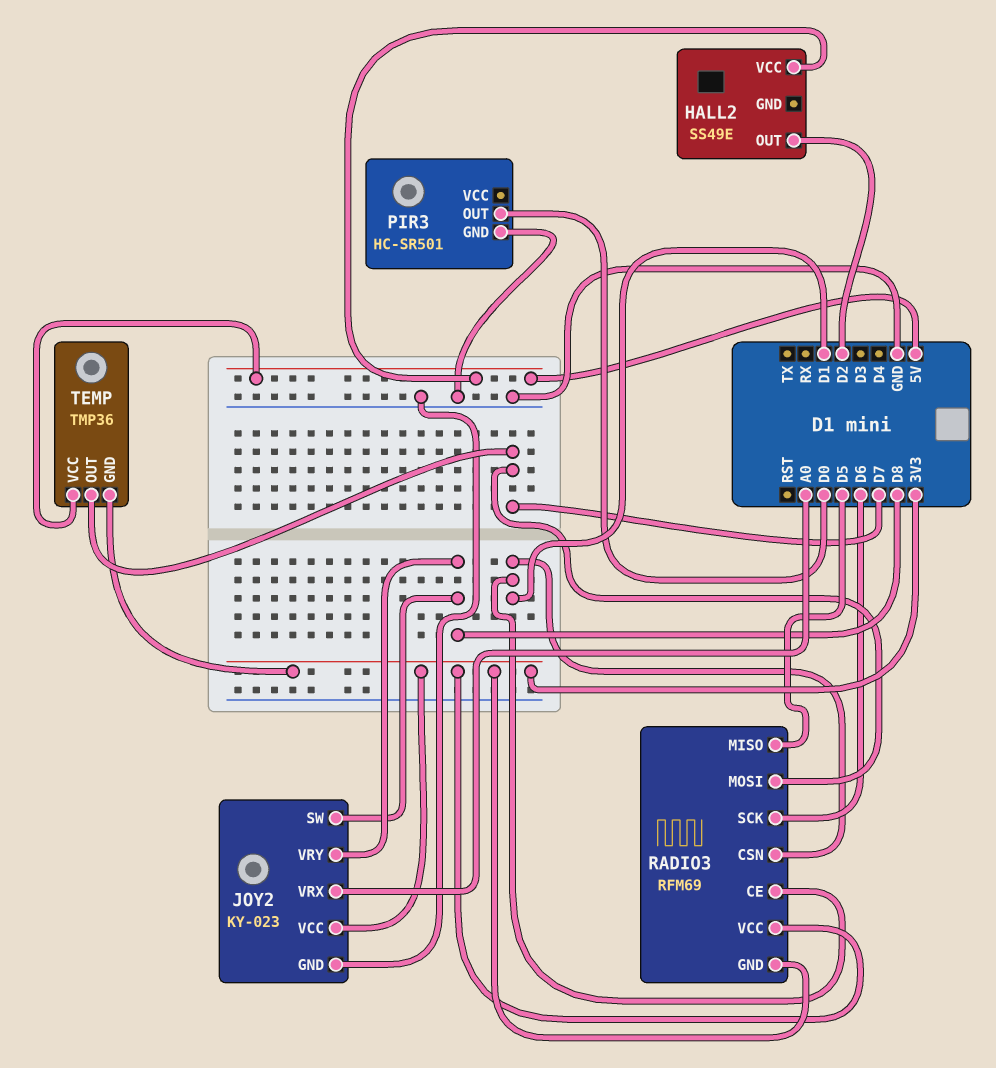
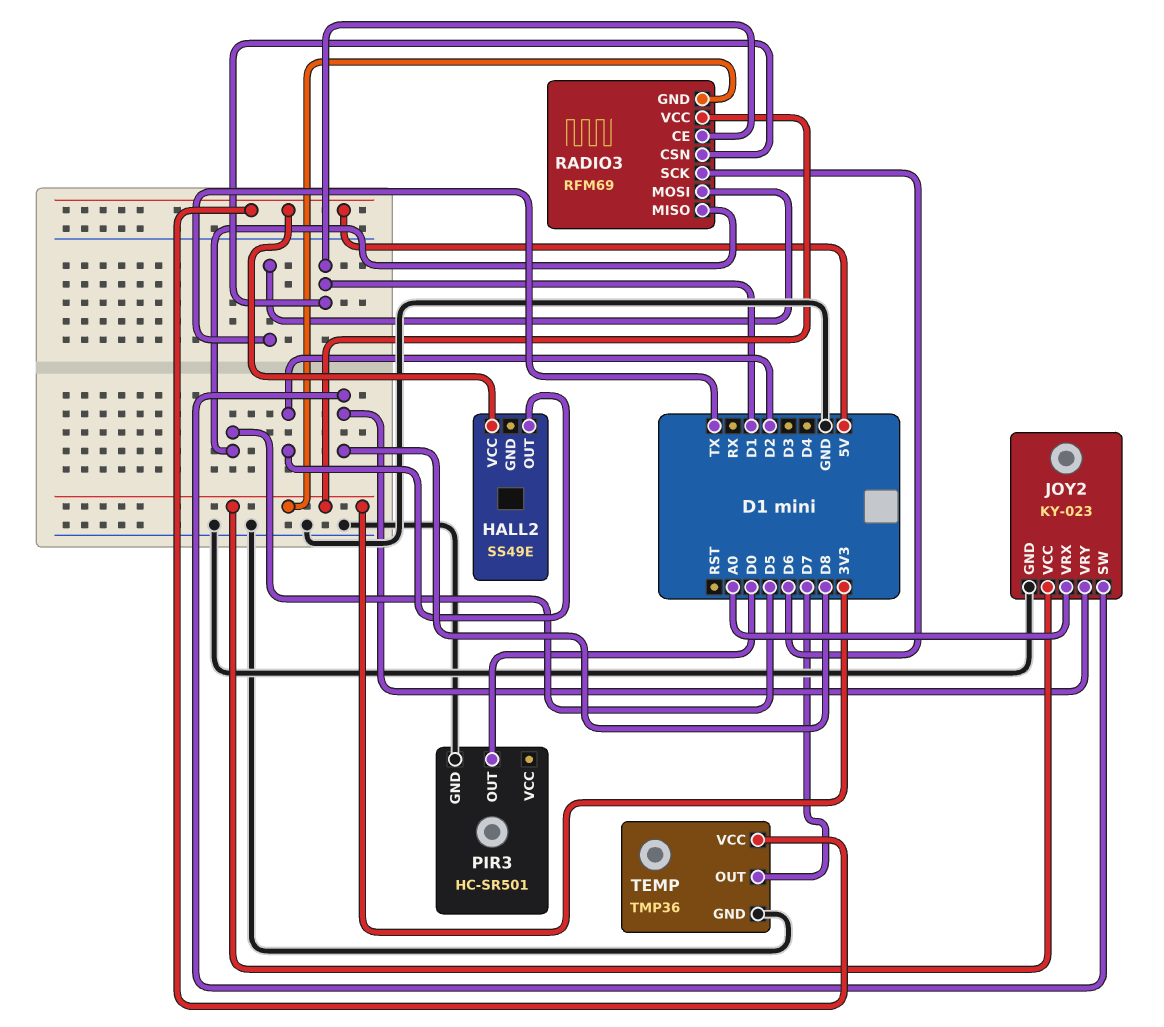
RADIO3 pin MOSI: D7 -> TX
TEMP pin GND: 3V3 -> GND

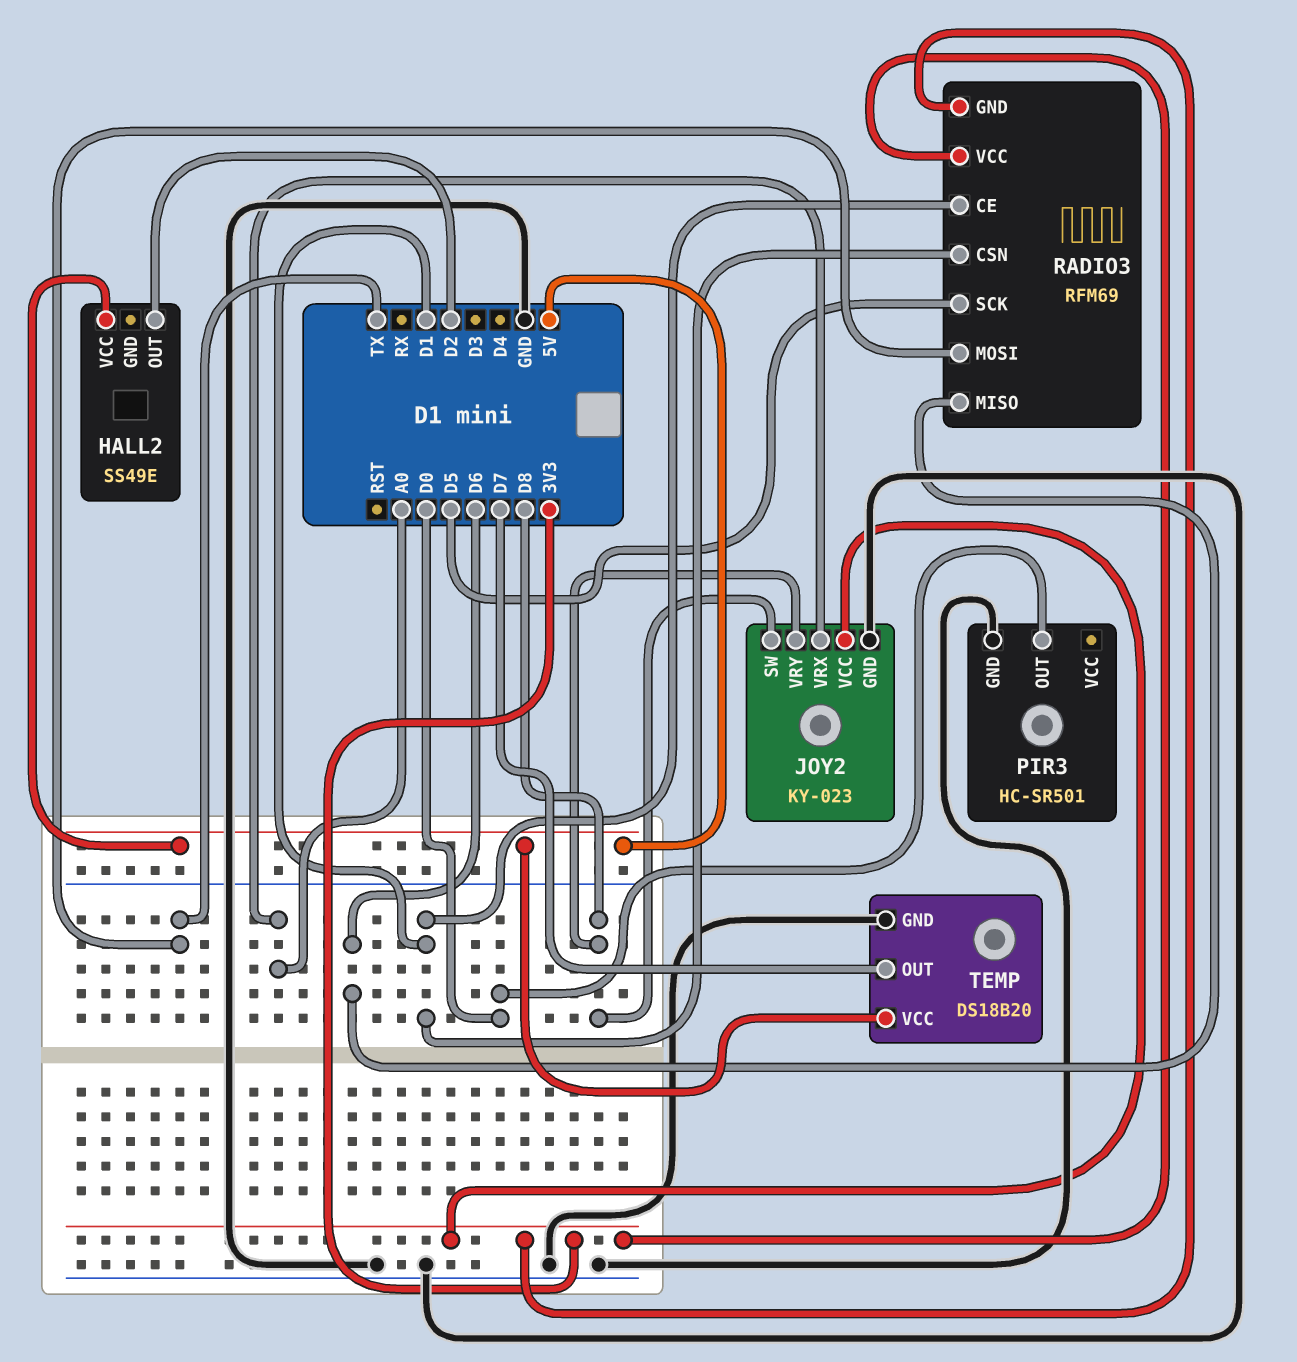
RADIO3 pin MISO: D5 -> D6
RADIO3 pin SCK: D6 -> D5
TEMP: TMP36 -> DS18B20

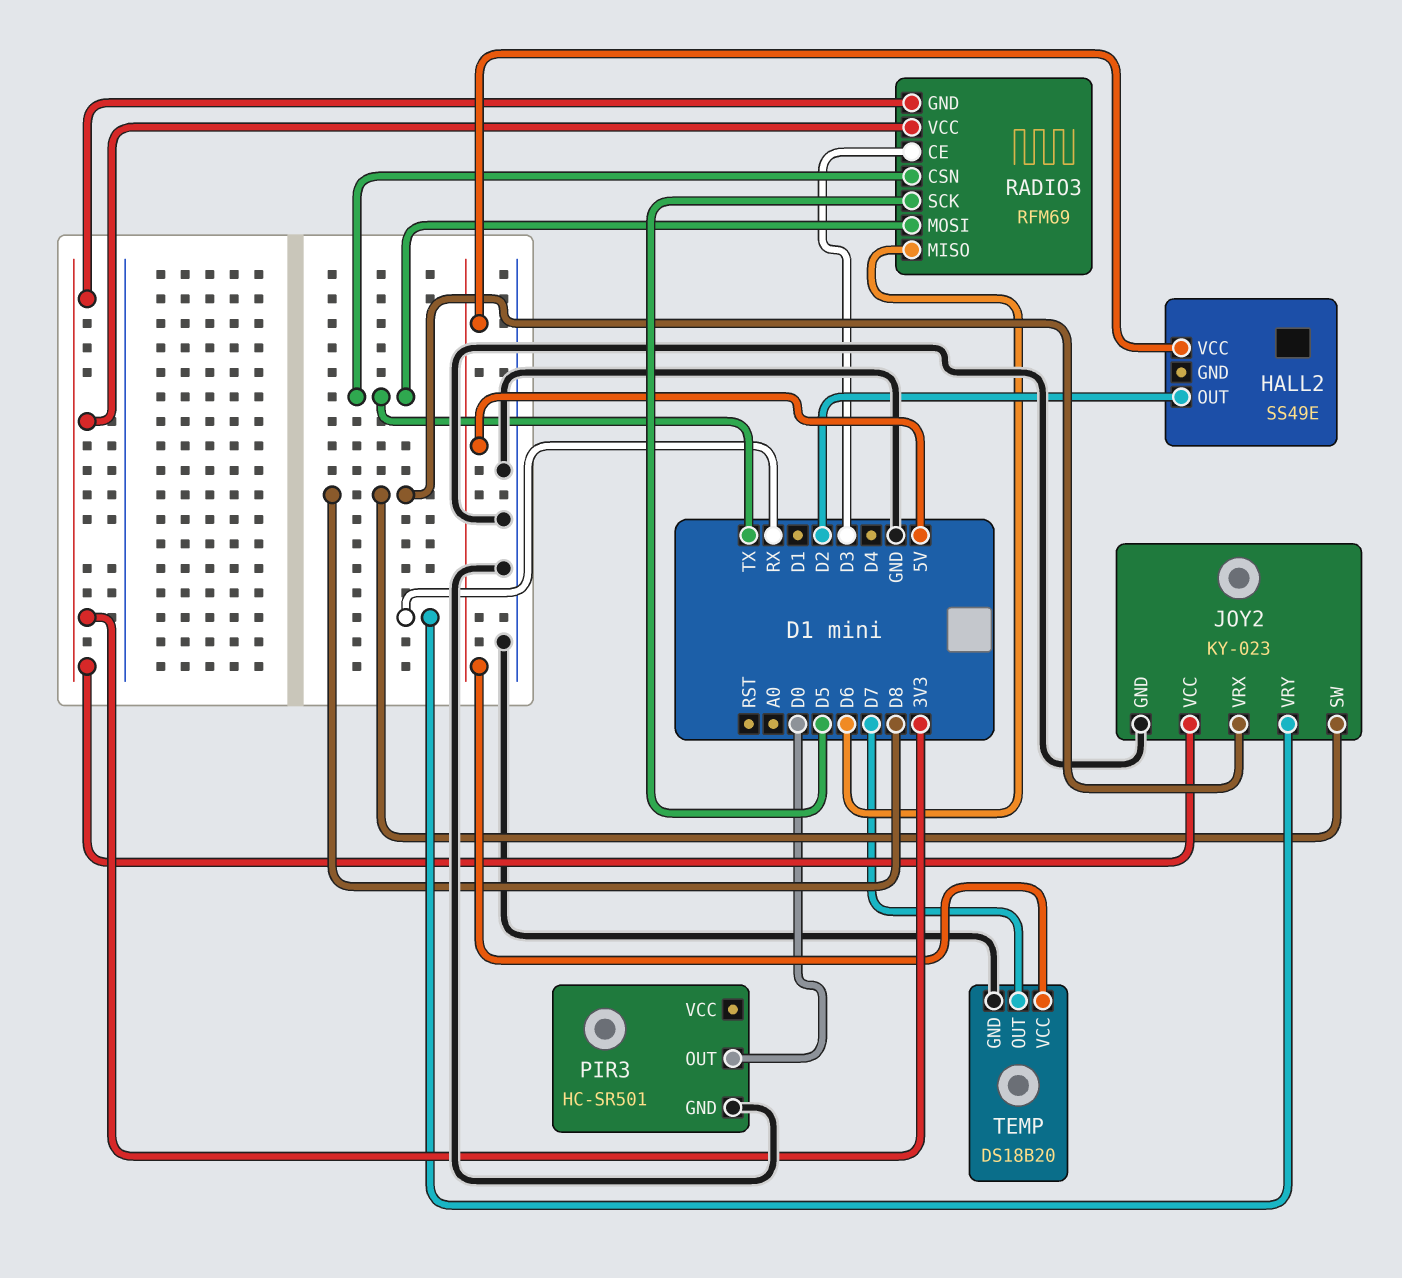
JOY2 pin VRX: A0 -> D8
JOY2 pin VRY: D8 -> RX
RADIO3 pin CE: D1 -> D3
RADIO3 pin CSN: D1 -> TX

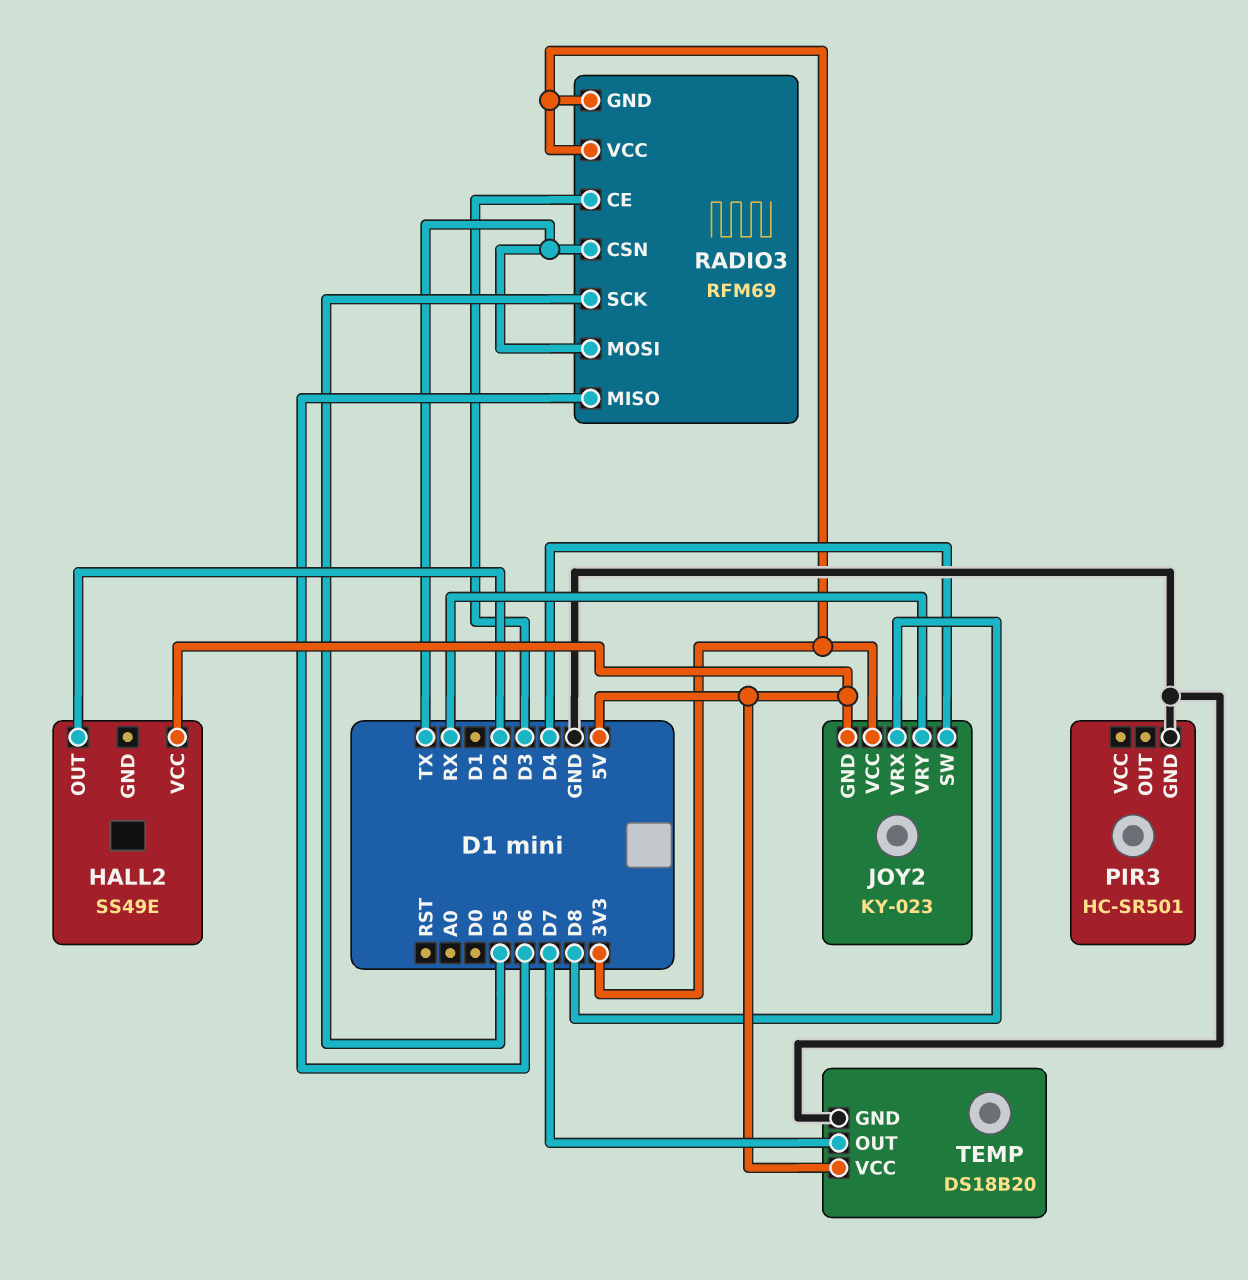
JOY2 pin GND: GND -> 5V
JOY2 pin SW: D8 -> D4
PIR3 pin OUT: D0 -> none

